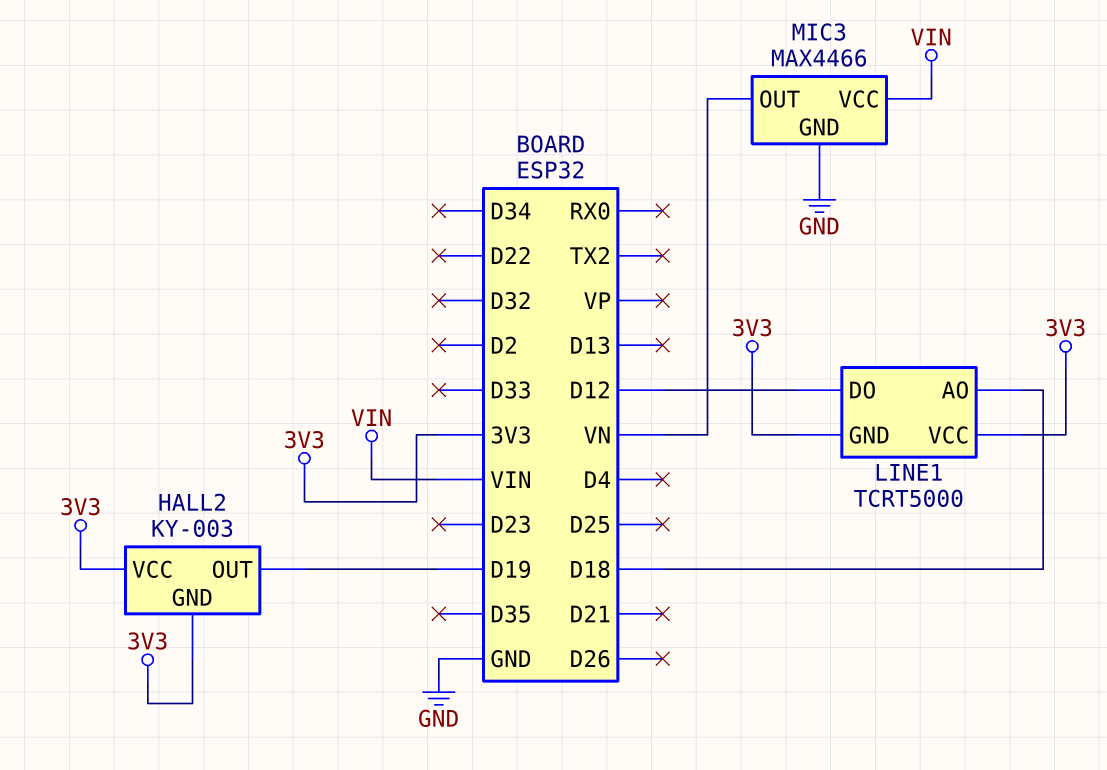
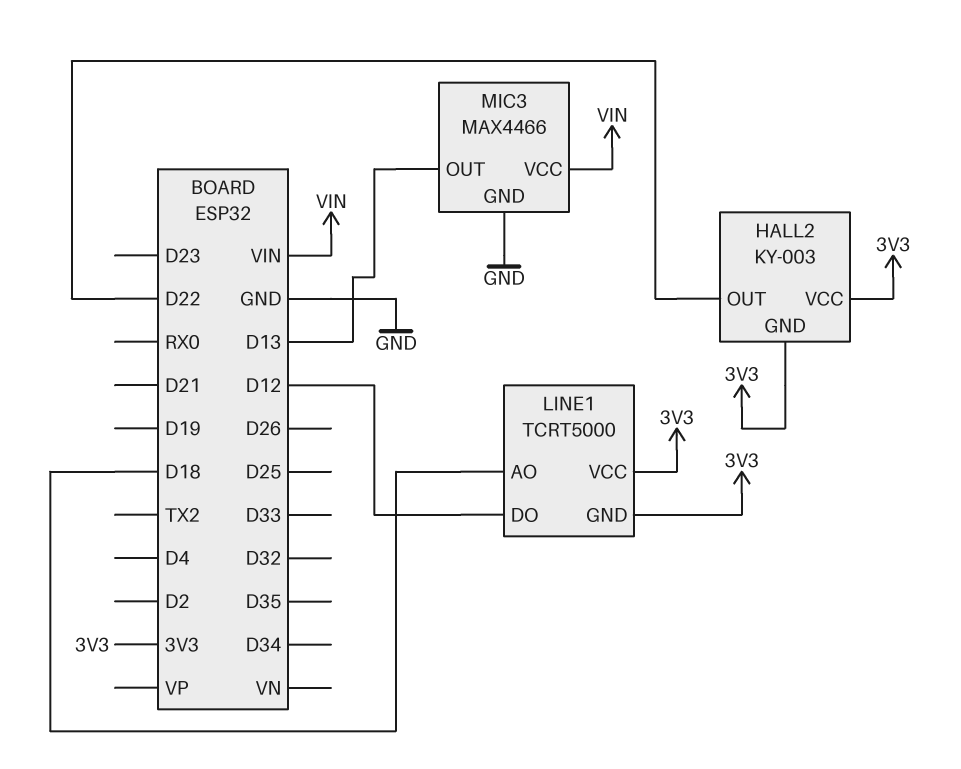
HALL2 pin OUT: D19 -> D22
MIC3 pin OUT: VN -> D13

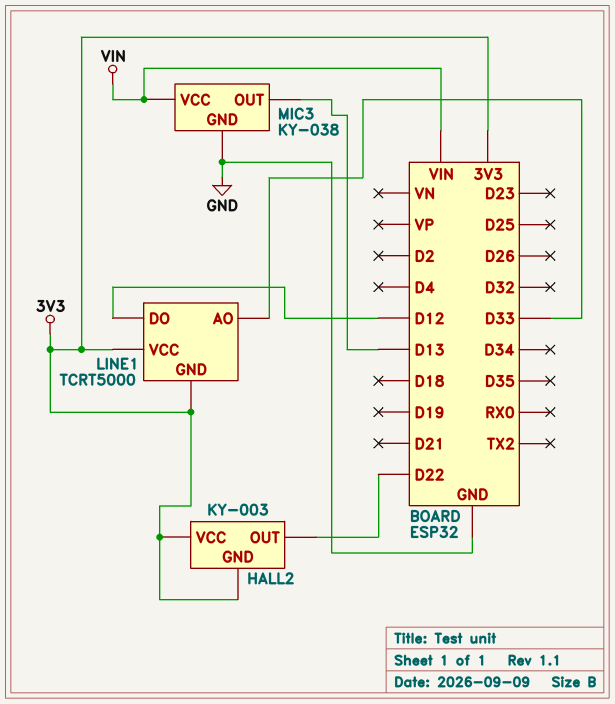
LINE1 pin AO: D18 -> D33
MIC3: MAX4466 -> KY-038

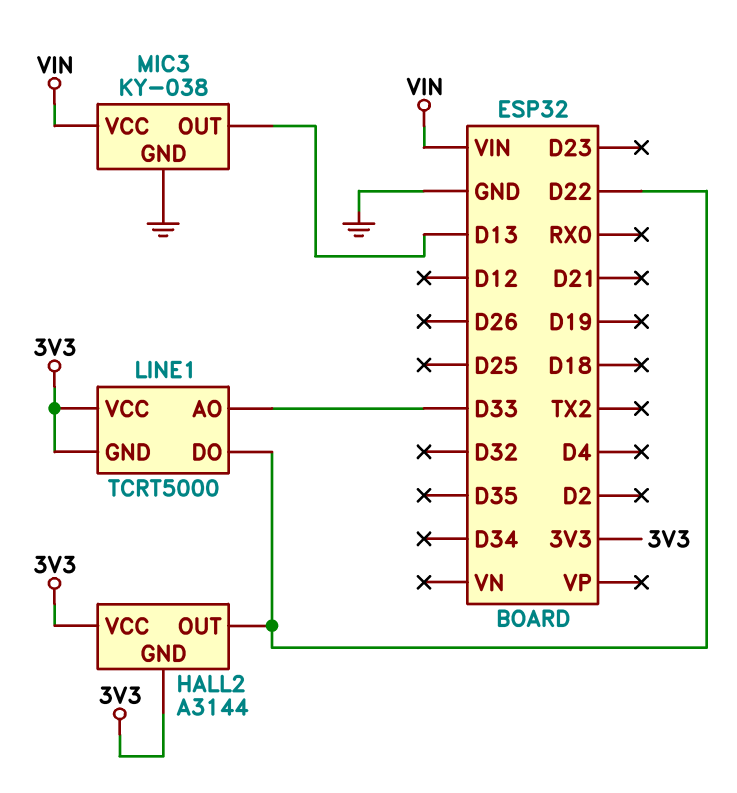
HALL2: KY-003 -> A3144
LINE1 pin DO: D12 -> D22

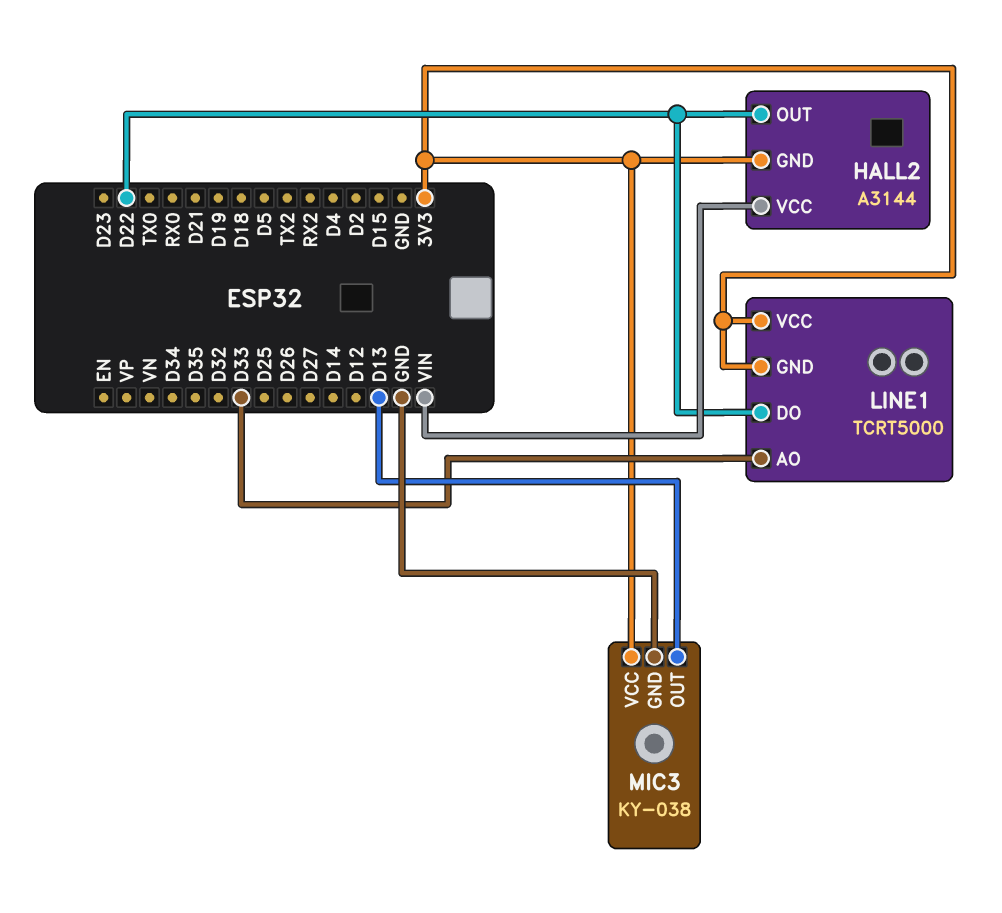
HALL2 pin VCC: 3V3 -> VIN
MIC3 pin VCC: VIN -> 3V3

